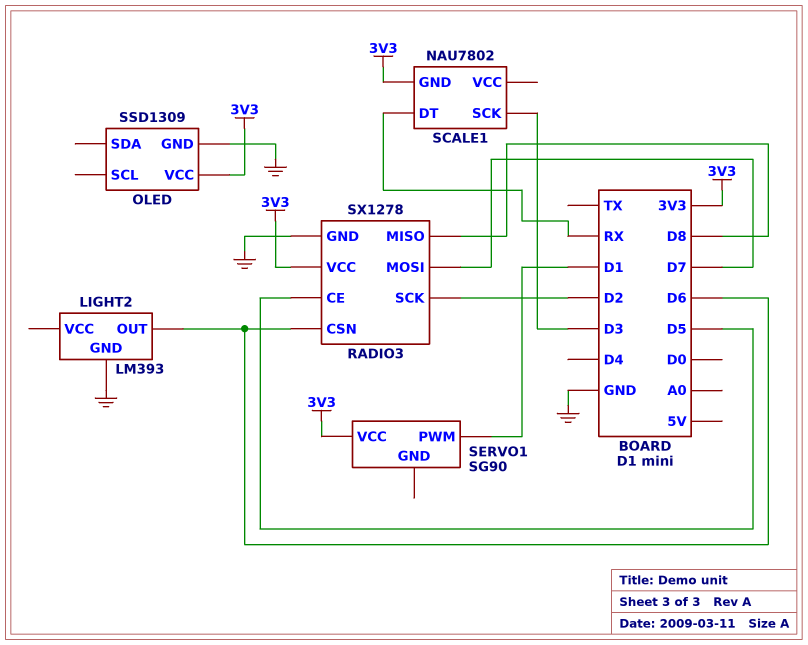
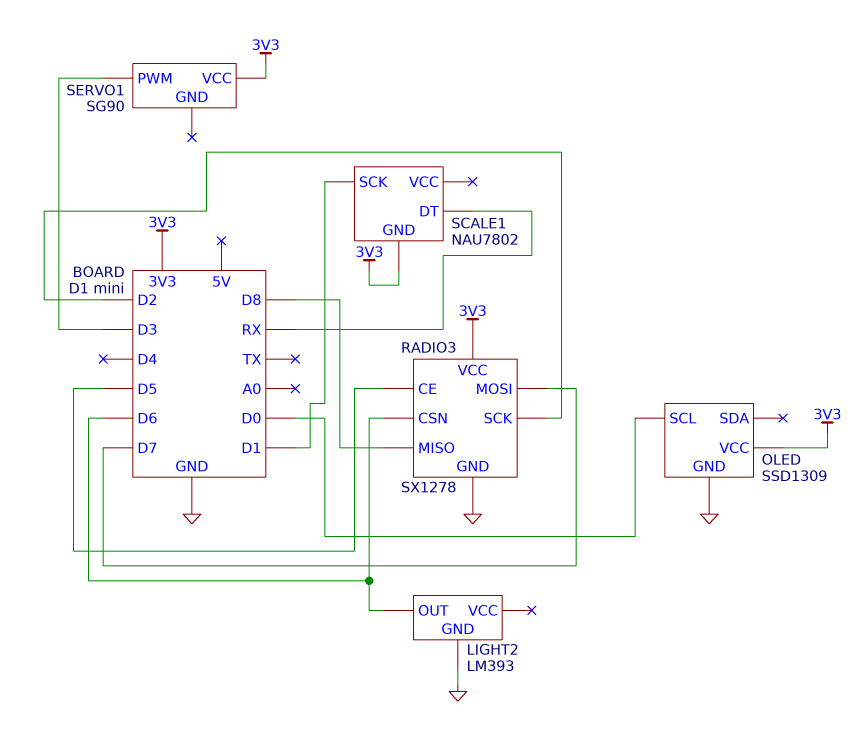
OLED pin SCL: none -> D0
SCALE1 pin SCK: D3 -> D1
SERVO1 pin PWM: D1 -> D3

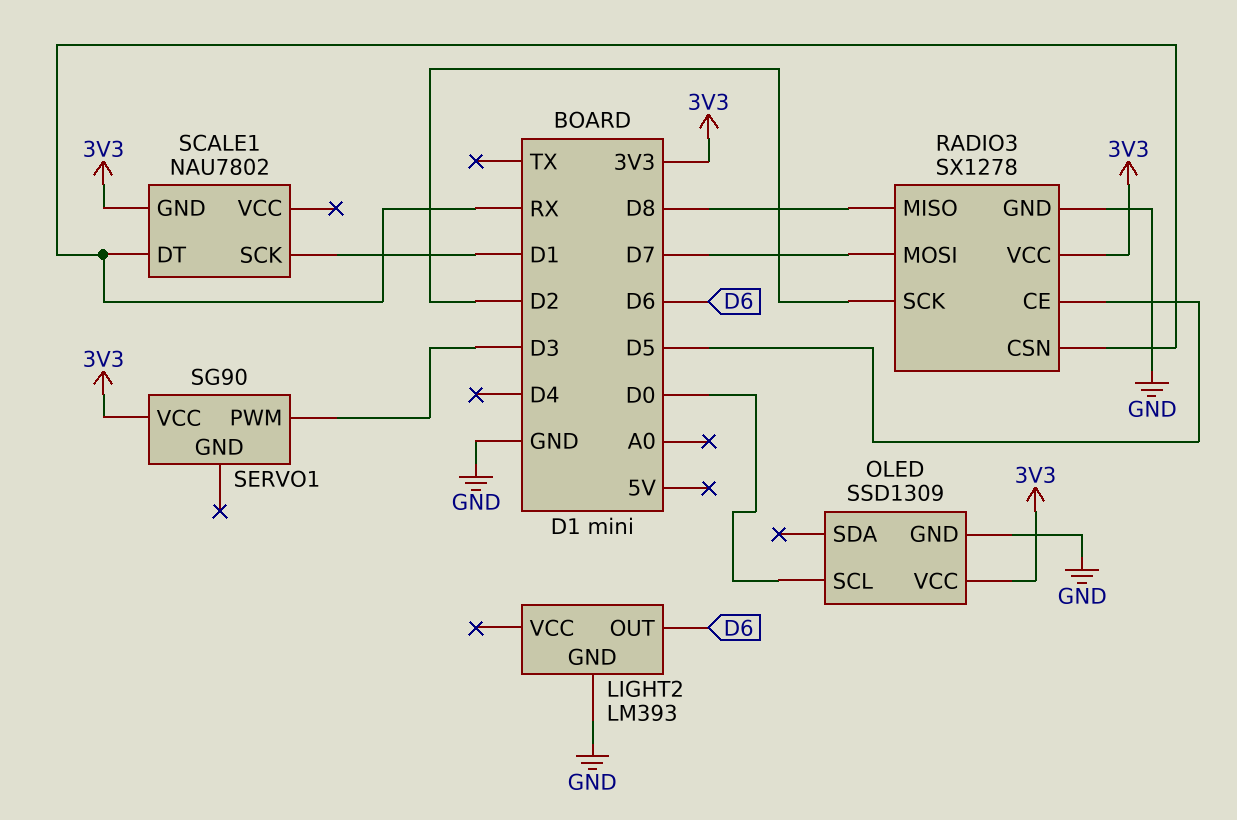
RADIO3 pin CSN: D6 -> RX

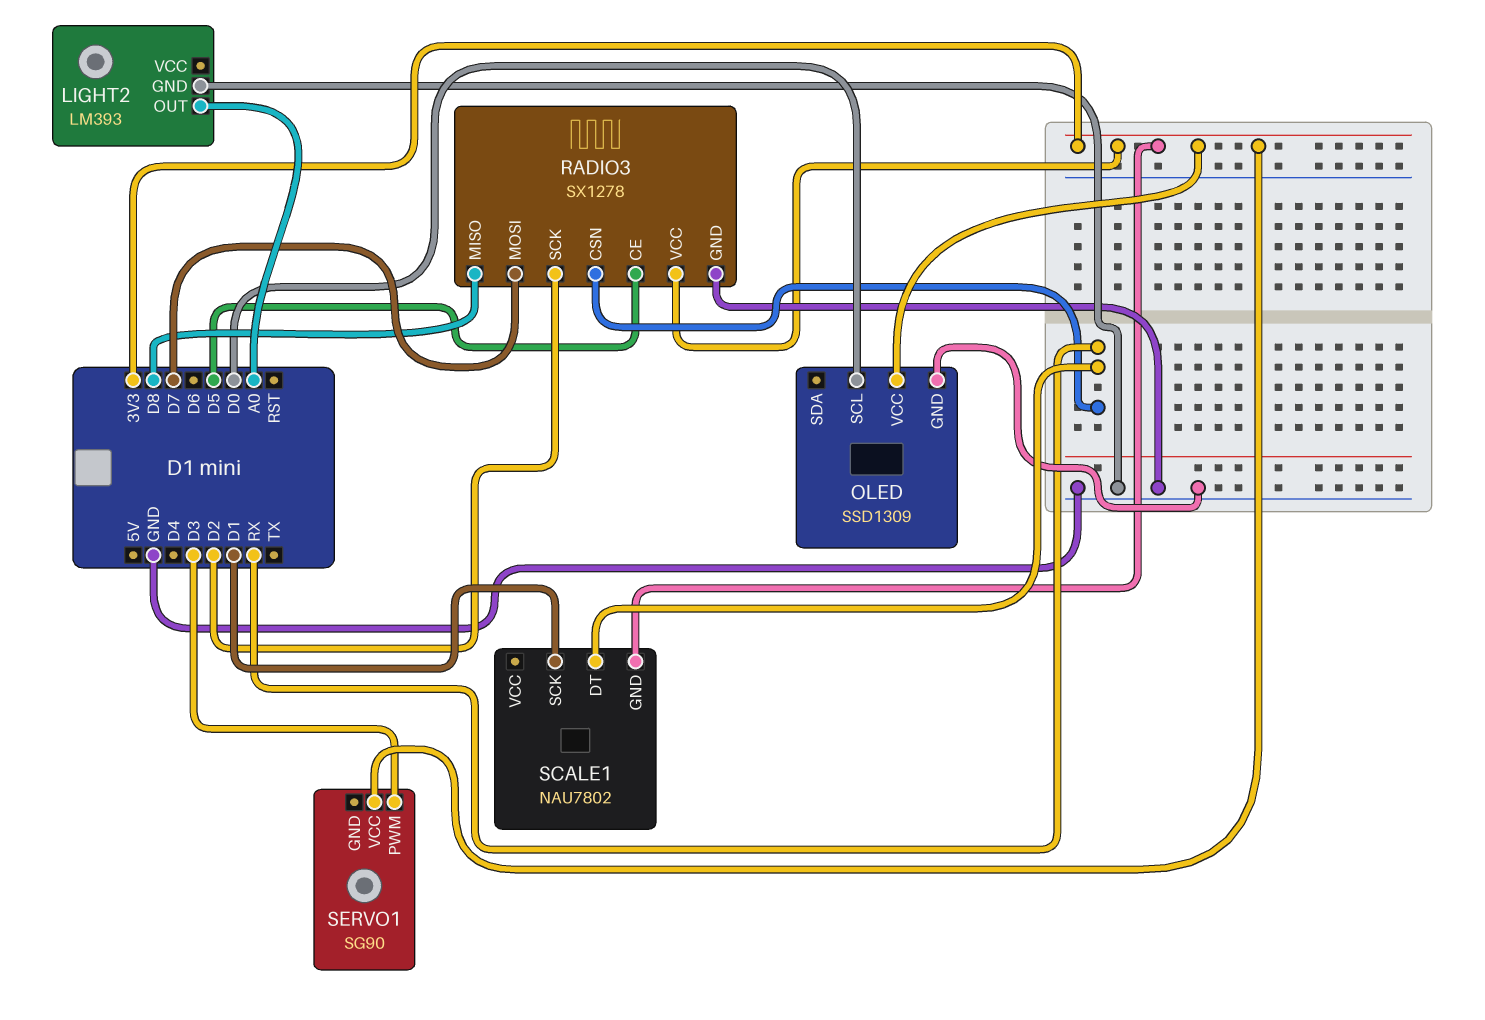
LIGHT2 pin OUT: D6 -> A0

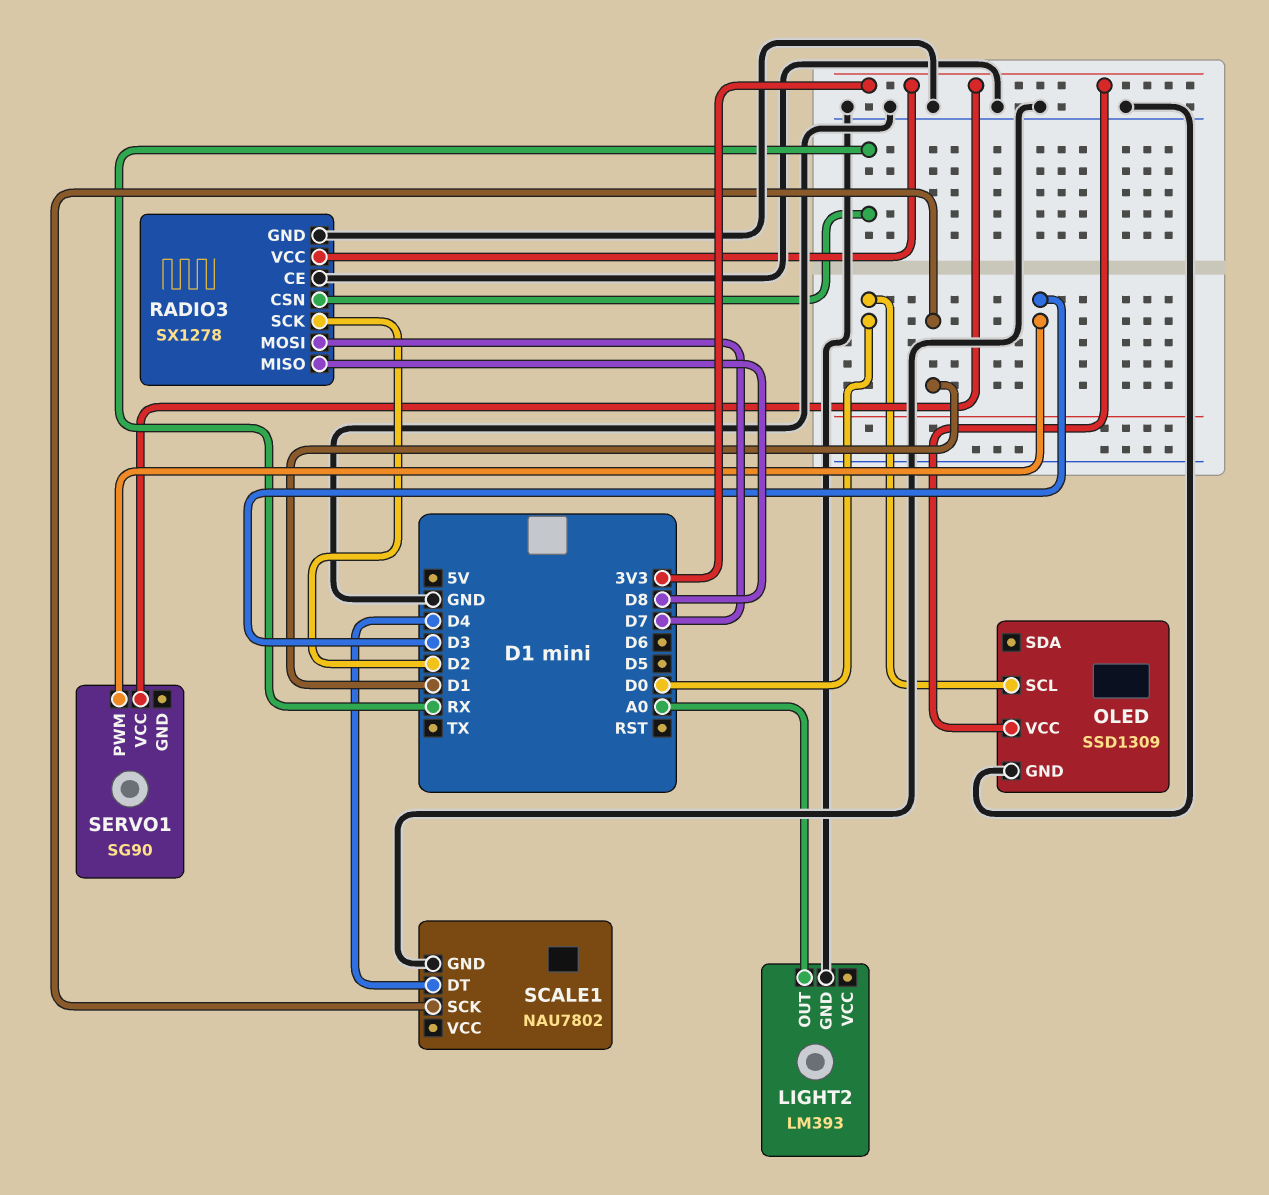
RADIO3 pin CE: D5 -> GND
SCALE1 pin DT: RX -> D4
SCALE1 pin GND: 3V3 -> GND

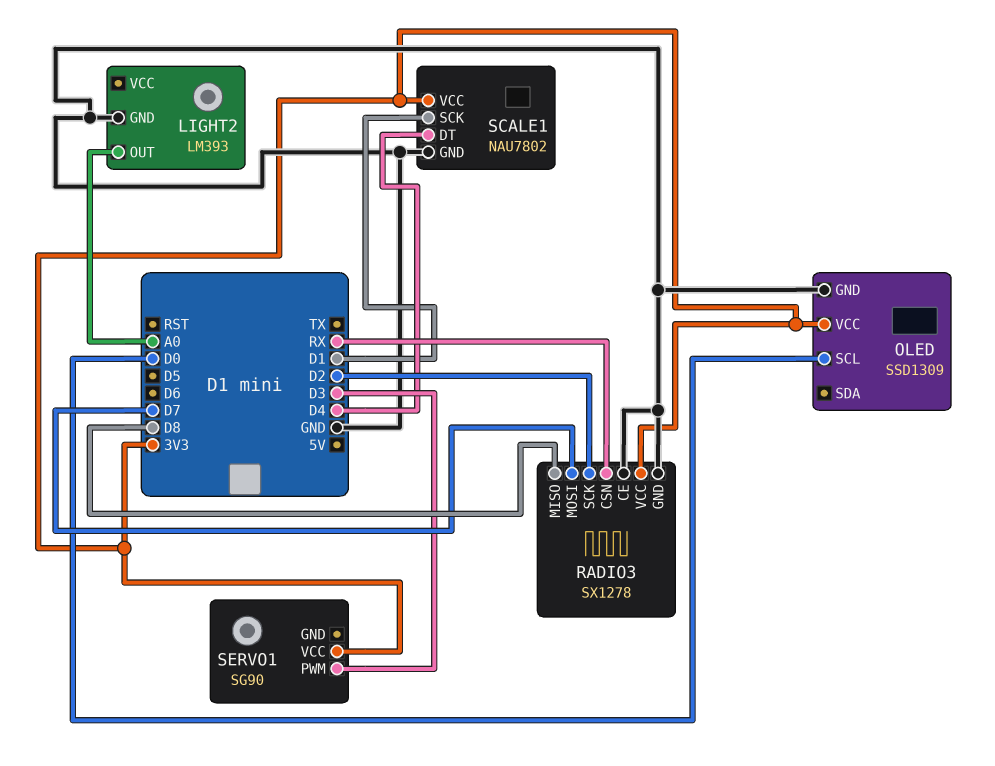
SCALE1 pin VCC: none -> 3V3

